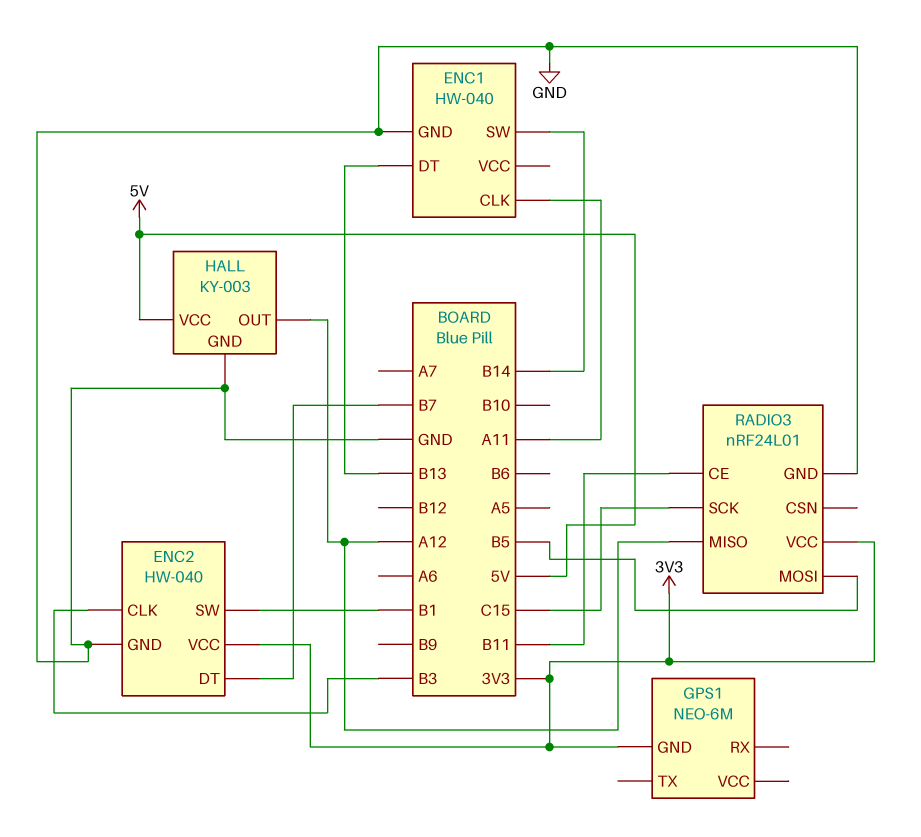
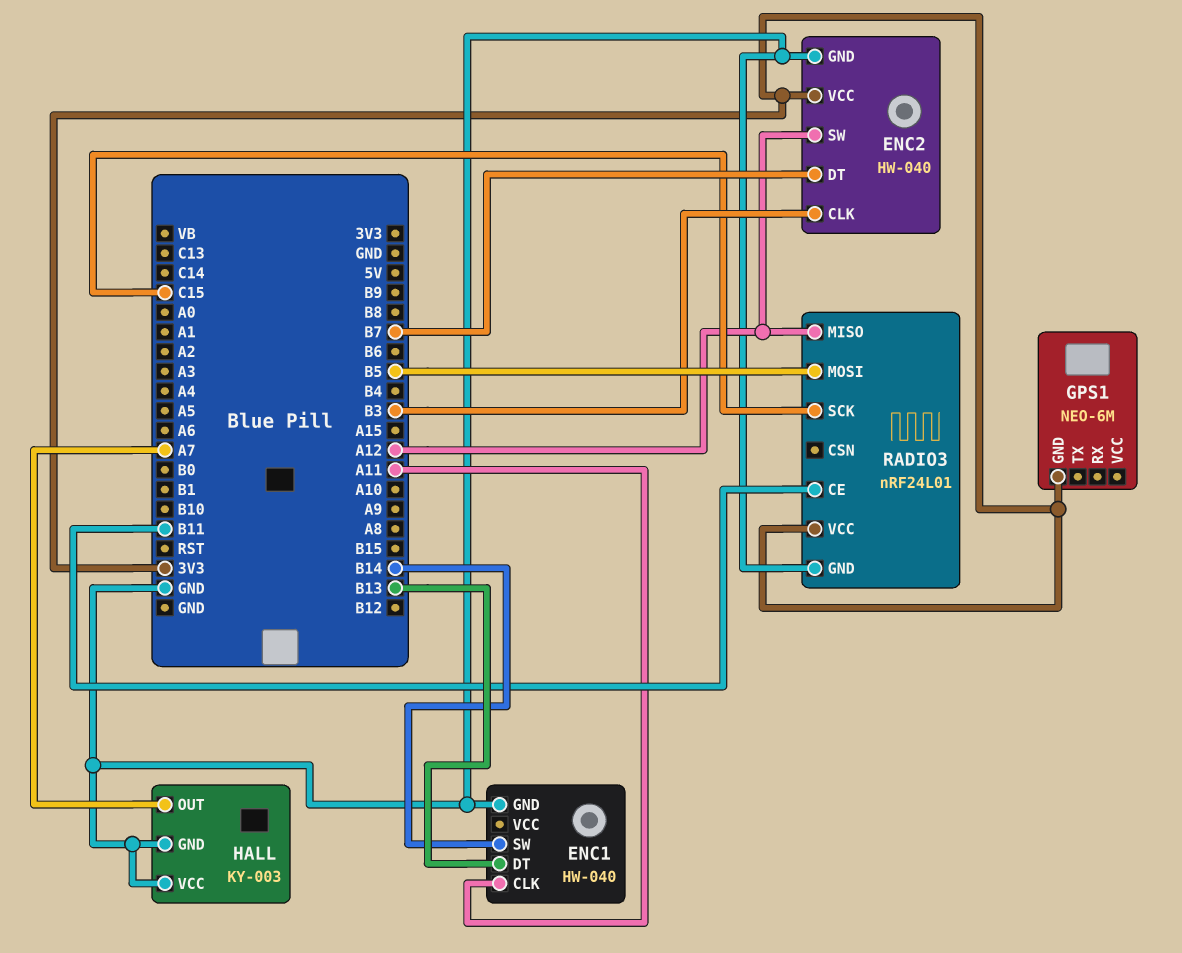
ENC2 pin SW: B1 -> A12
HALL pin OUT: A12 -> A7
HALL pin VCC: 5V -> GND

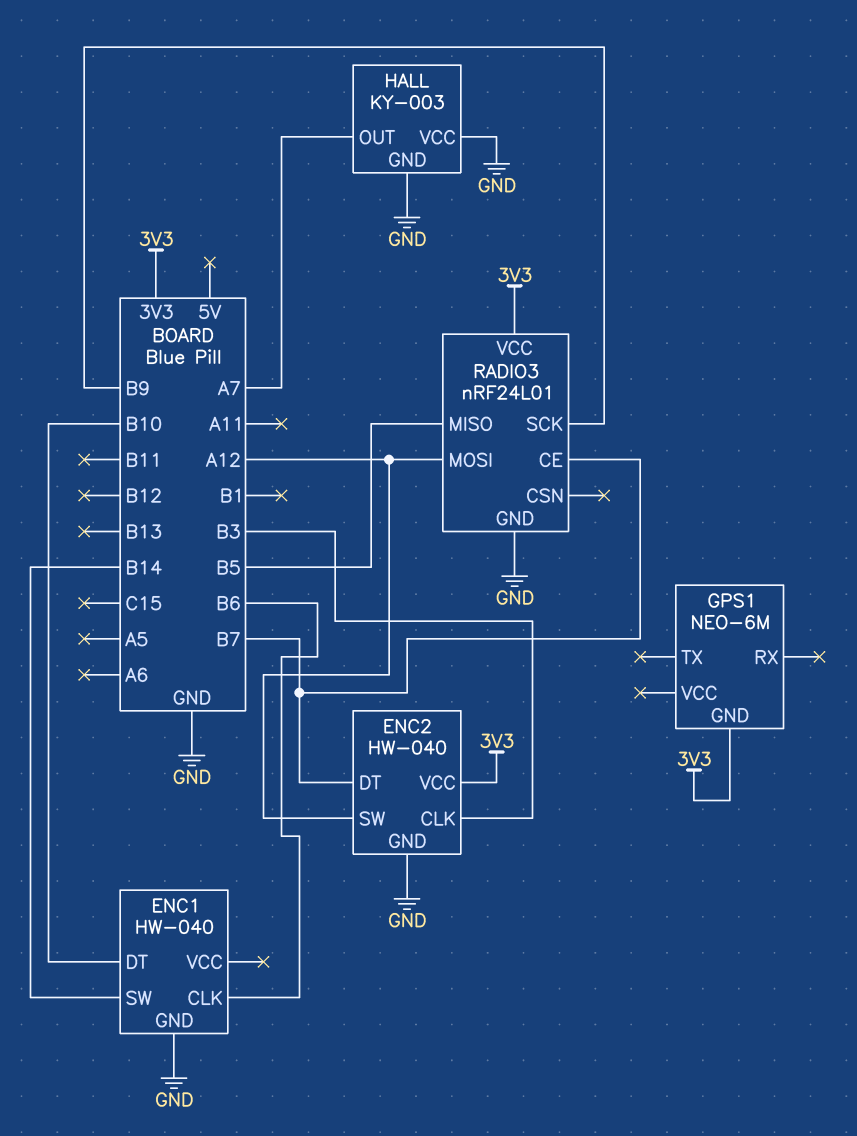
ENC1 pin CLK: A11 -> B6
ENC1 pin DT: B13 -> B10
RADIO3 pin CE: B11 -> B7
RADIO3 pin MISO: A12 -> B5
RADIO3 pin MOSI: B5 -> A12
RADIO3 pin SCK: C15 -> B9

